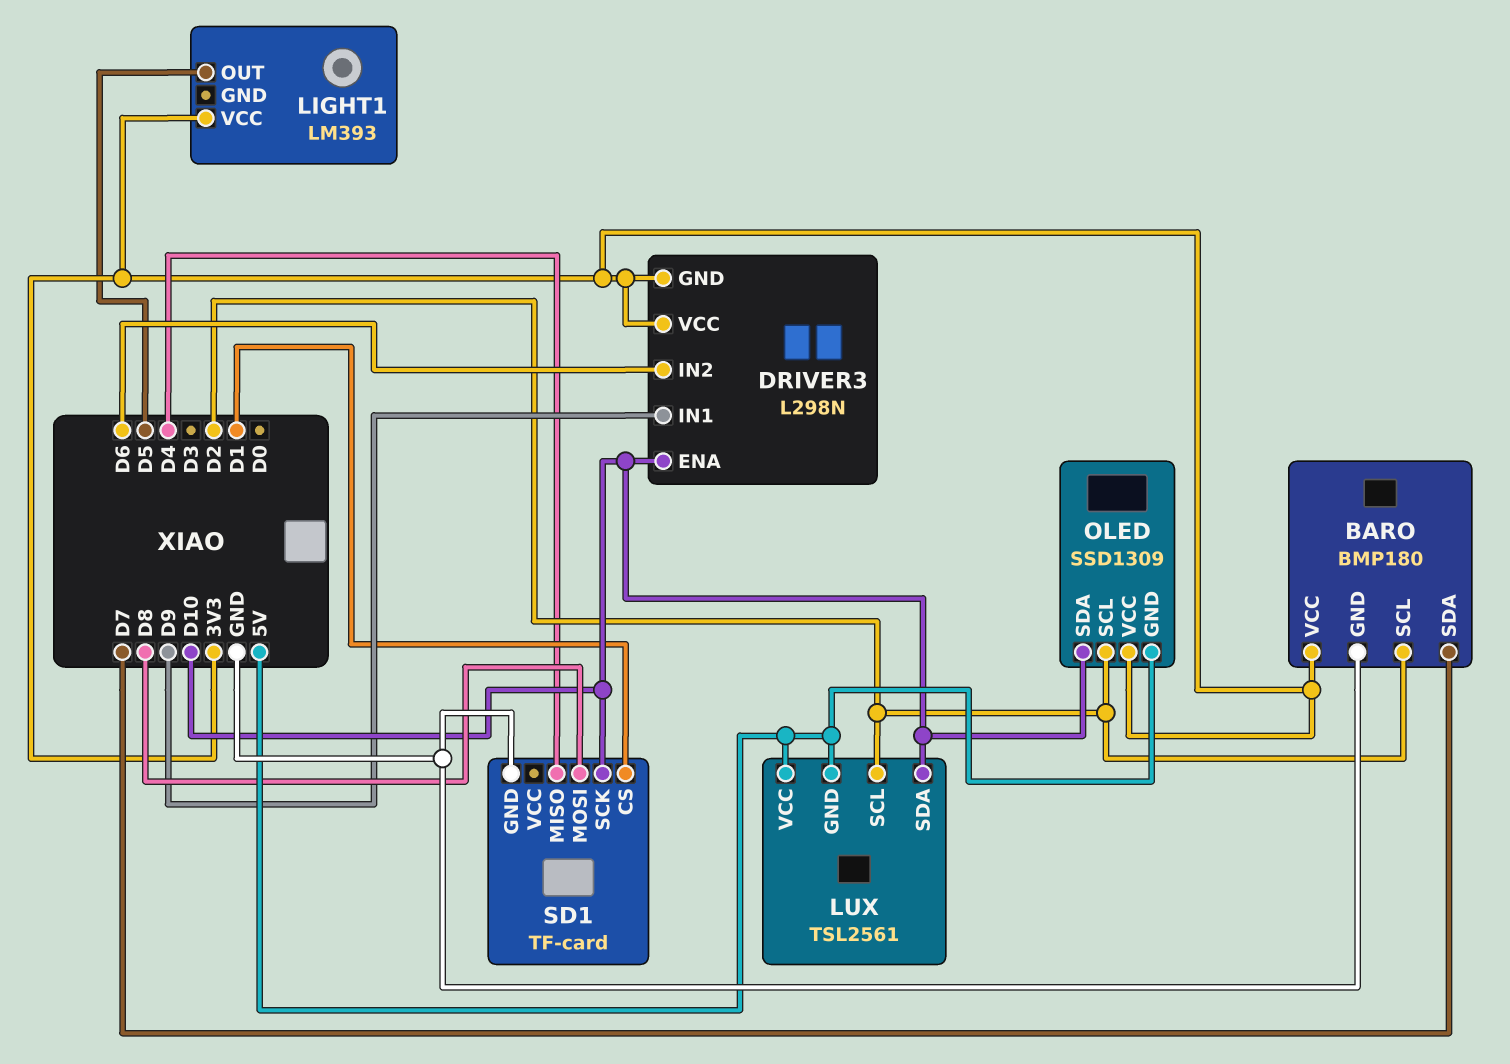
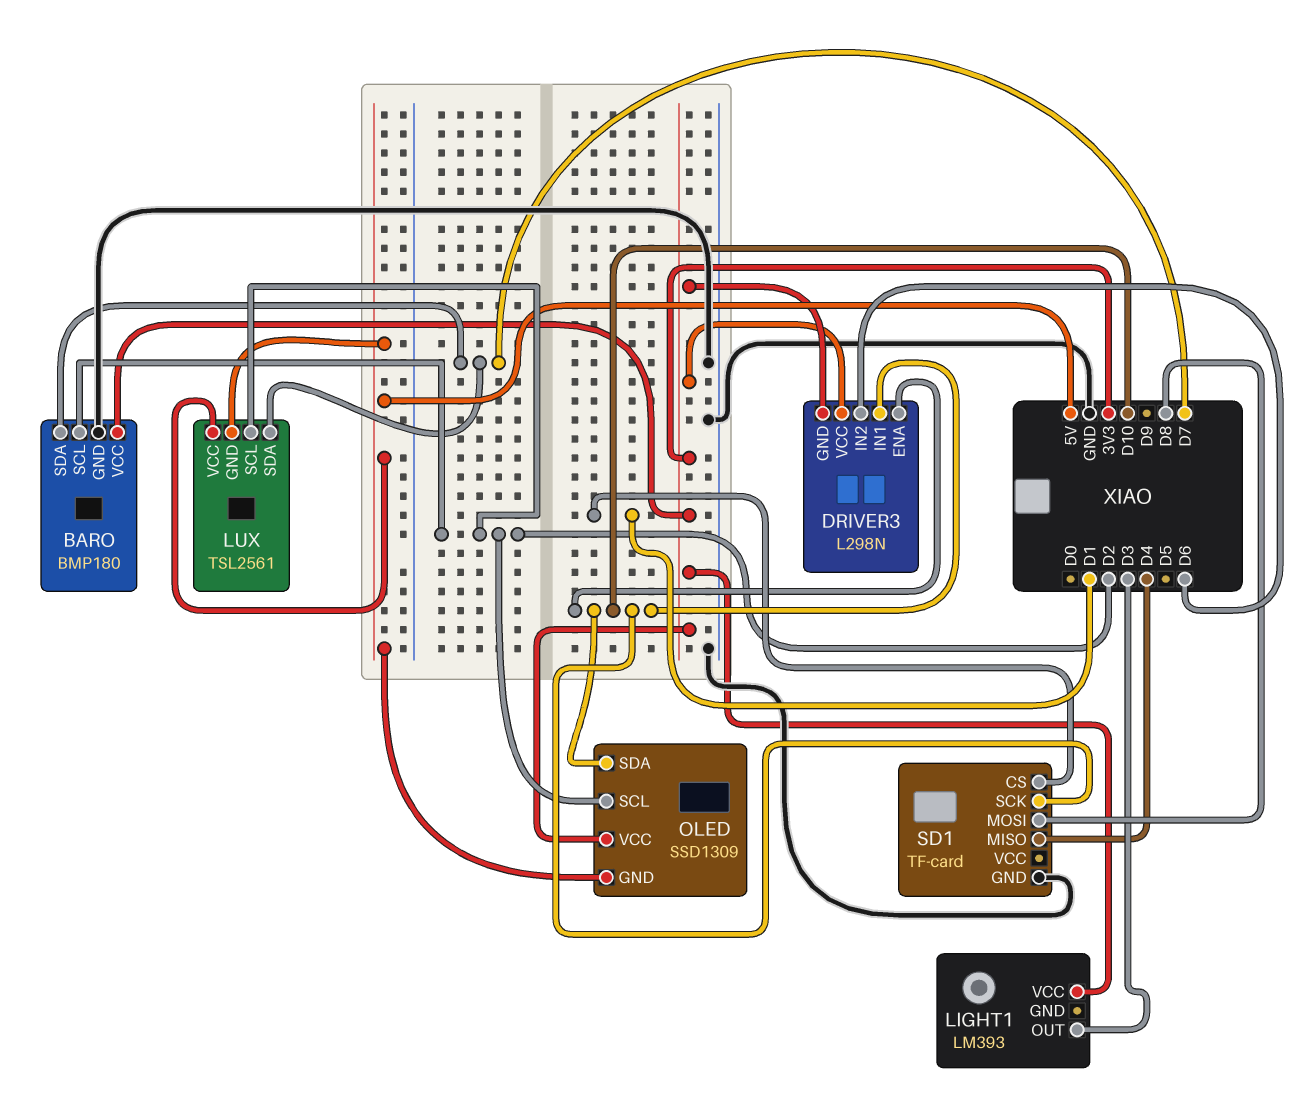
DRIVER3 pin IN1: D9 -> D10
LIGHT1 pin OUT: D5 -> D3
LUX pin SDA: D10 -> D7

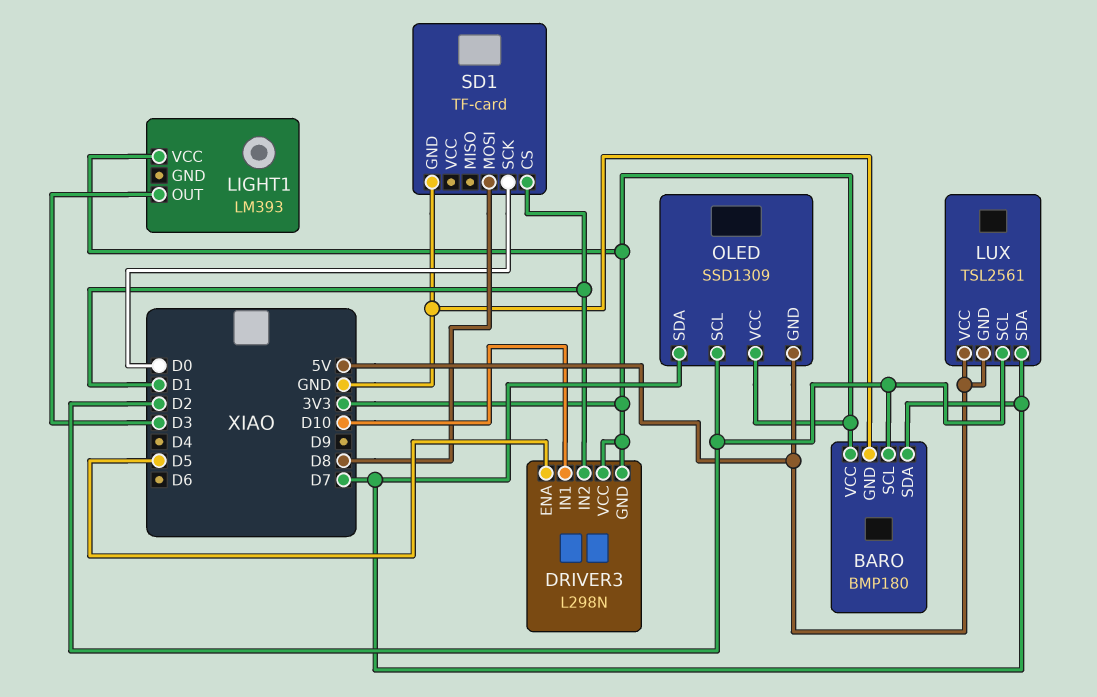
DRIVER3 pin ENA: D10 -> D5
DRIVER3 pin IN2: D6 -> D1
OLED pin SDA: D10 -> D7
SD1 pin MISO: D4 -> none
SD1 pin SCK: D10 -> D0

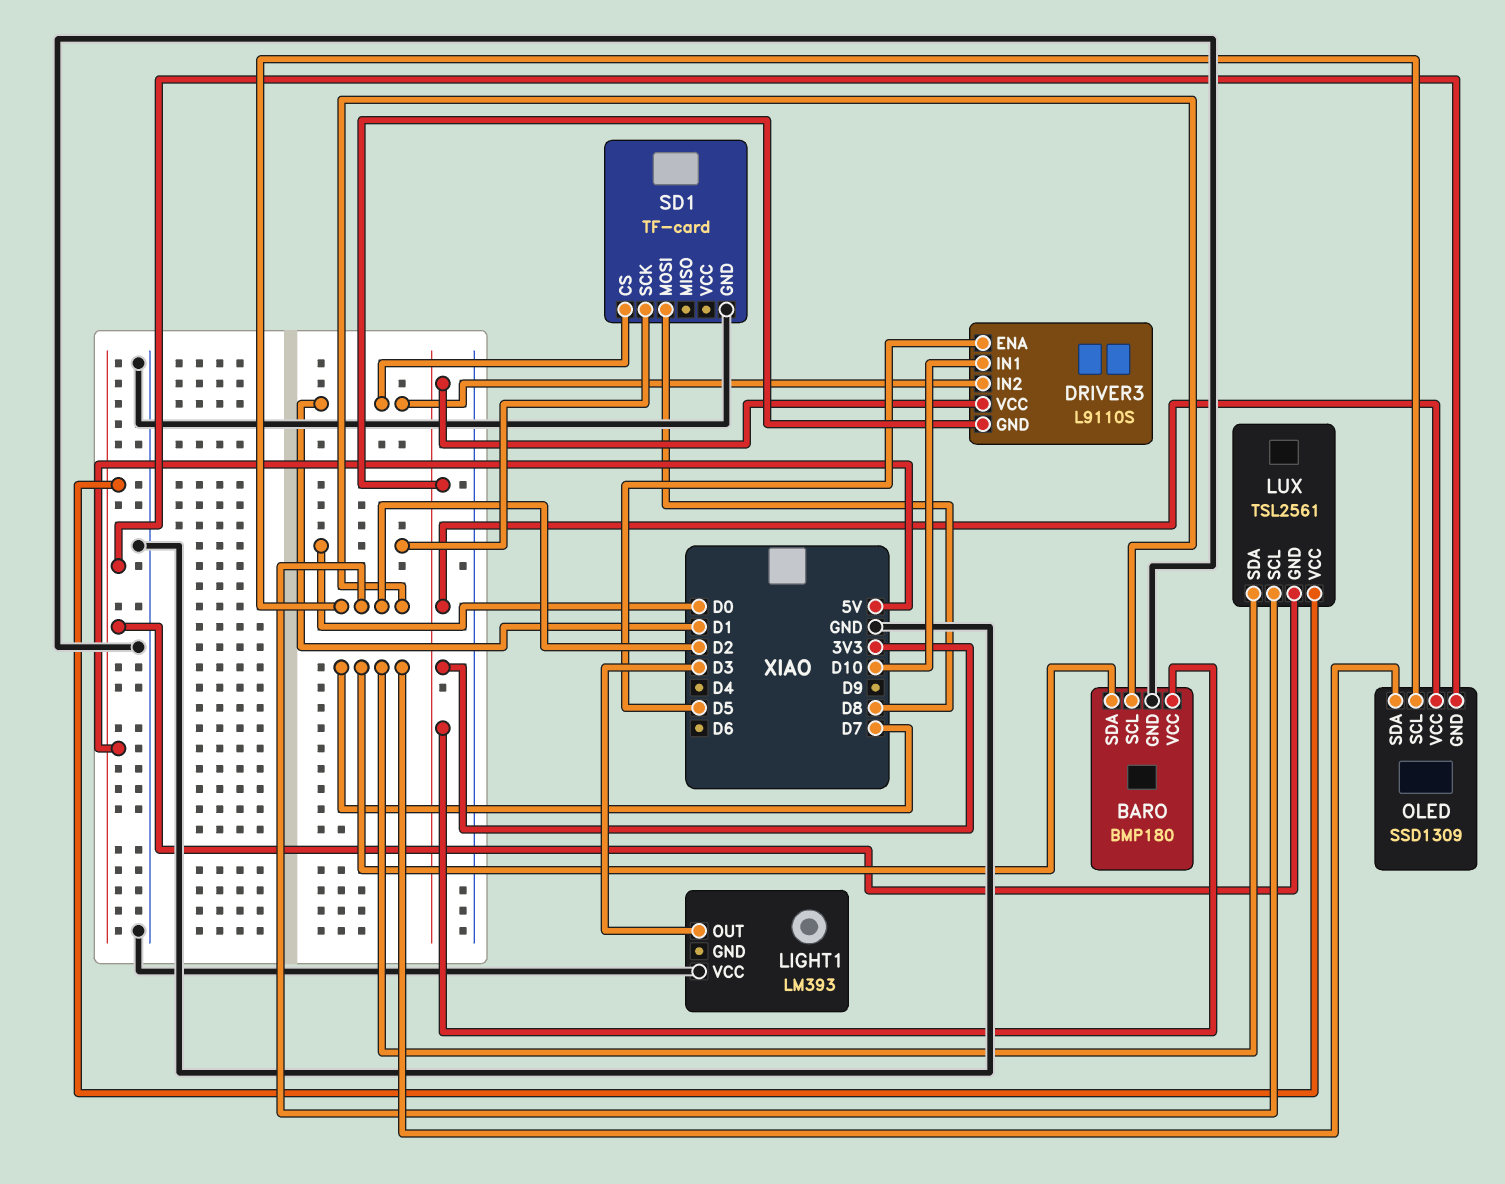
DRIVER3: L298N -> L9110S
LIGHT1 pin VCC: 3V3 -> GND

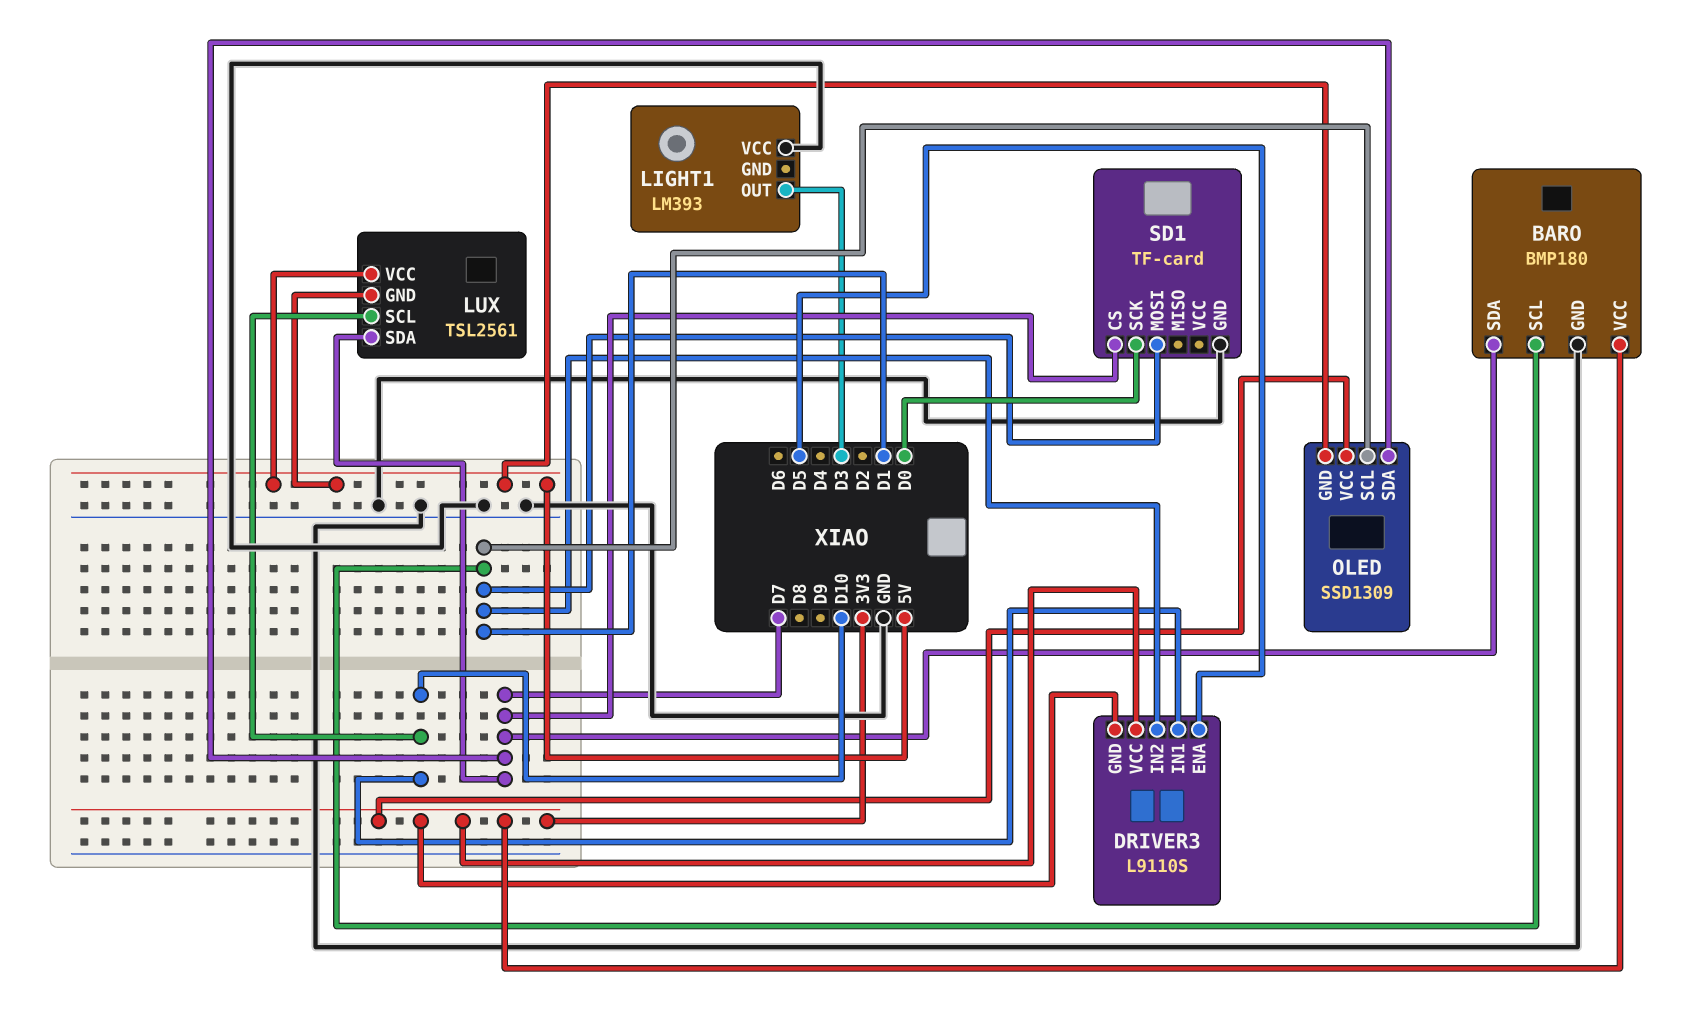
BARO pin SCL: D2 -> D1
LUX pin SCL: D2 -> D10
OLED pin SCL: D2 -> D1
SD1 pin CS: D1 -> D7
SD1 pin MOSI: D8 -> D1

